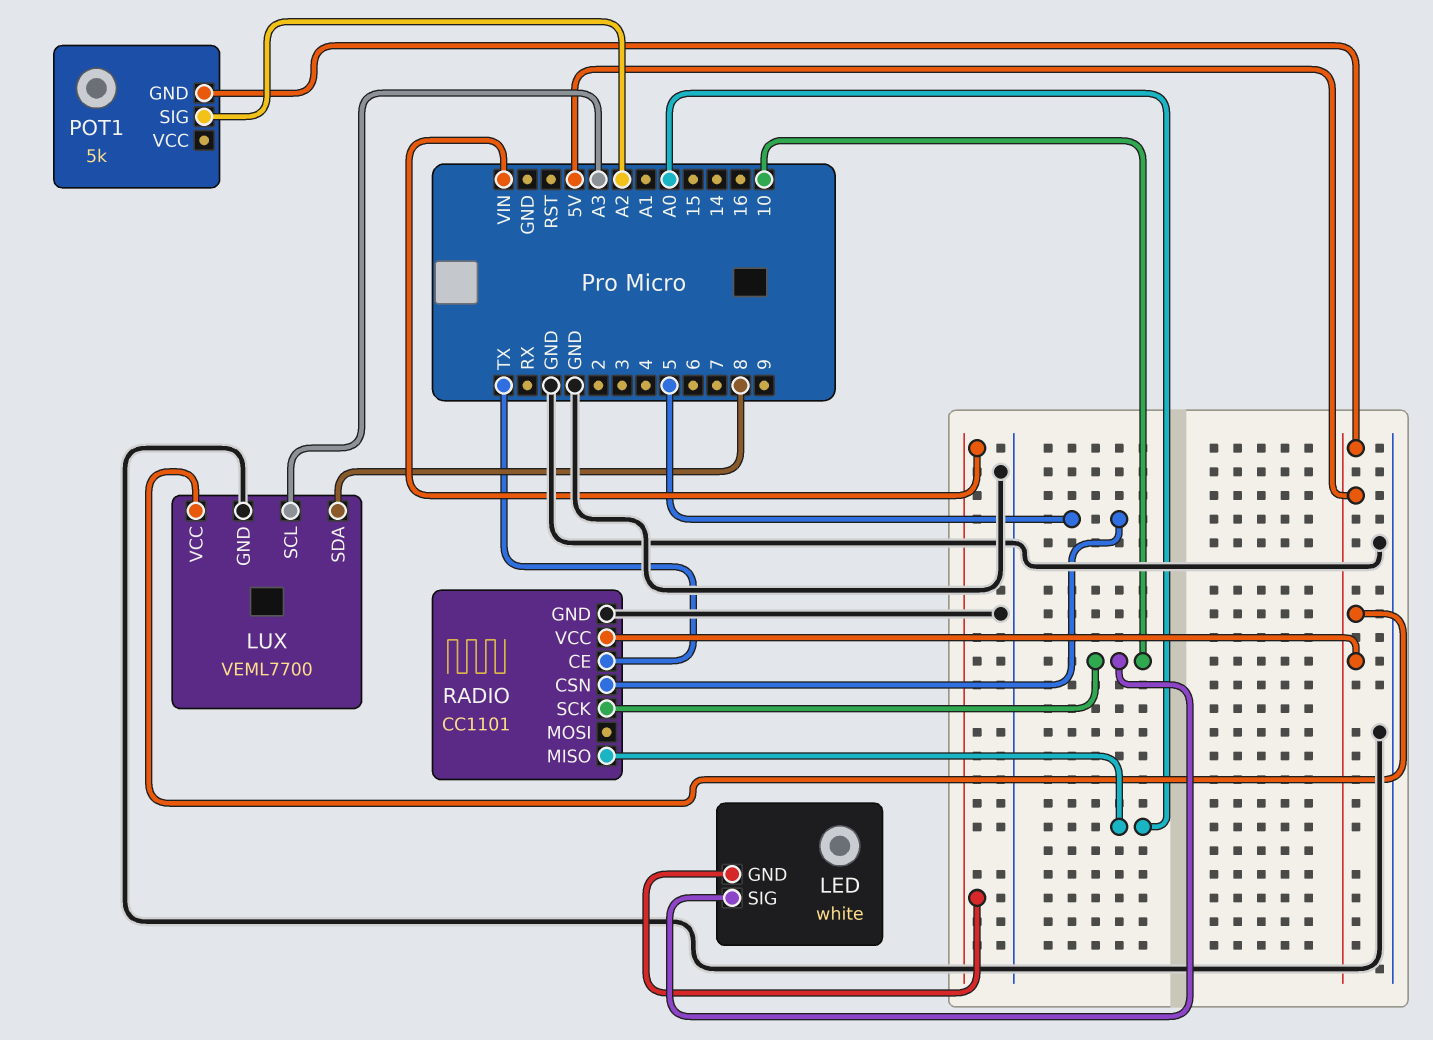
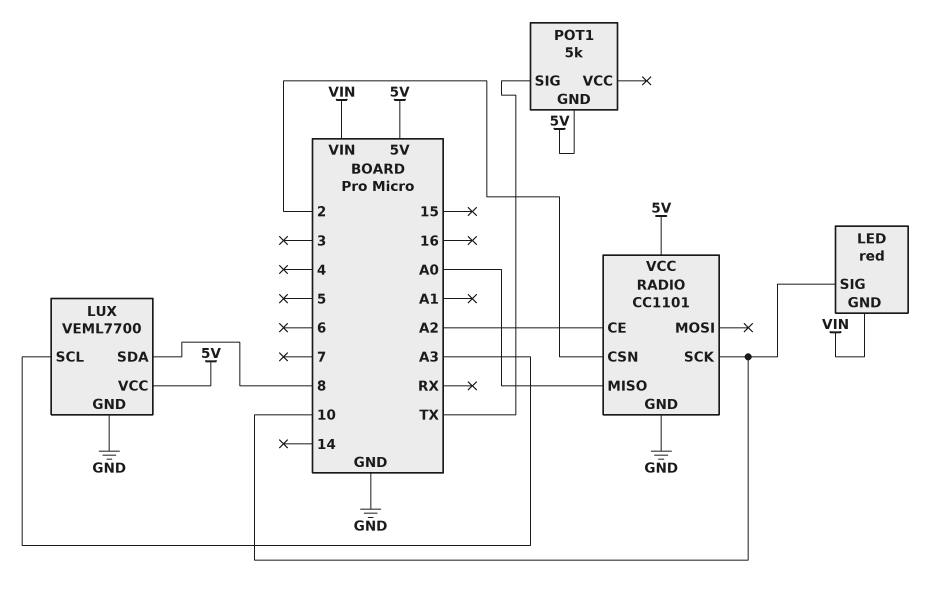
LED: white -> red
POT1 pin SIG: A2 -> TX
RADIO pin CE: TX -> A2
RADIO pin CSN: 5 -> 2

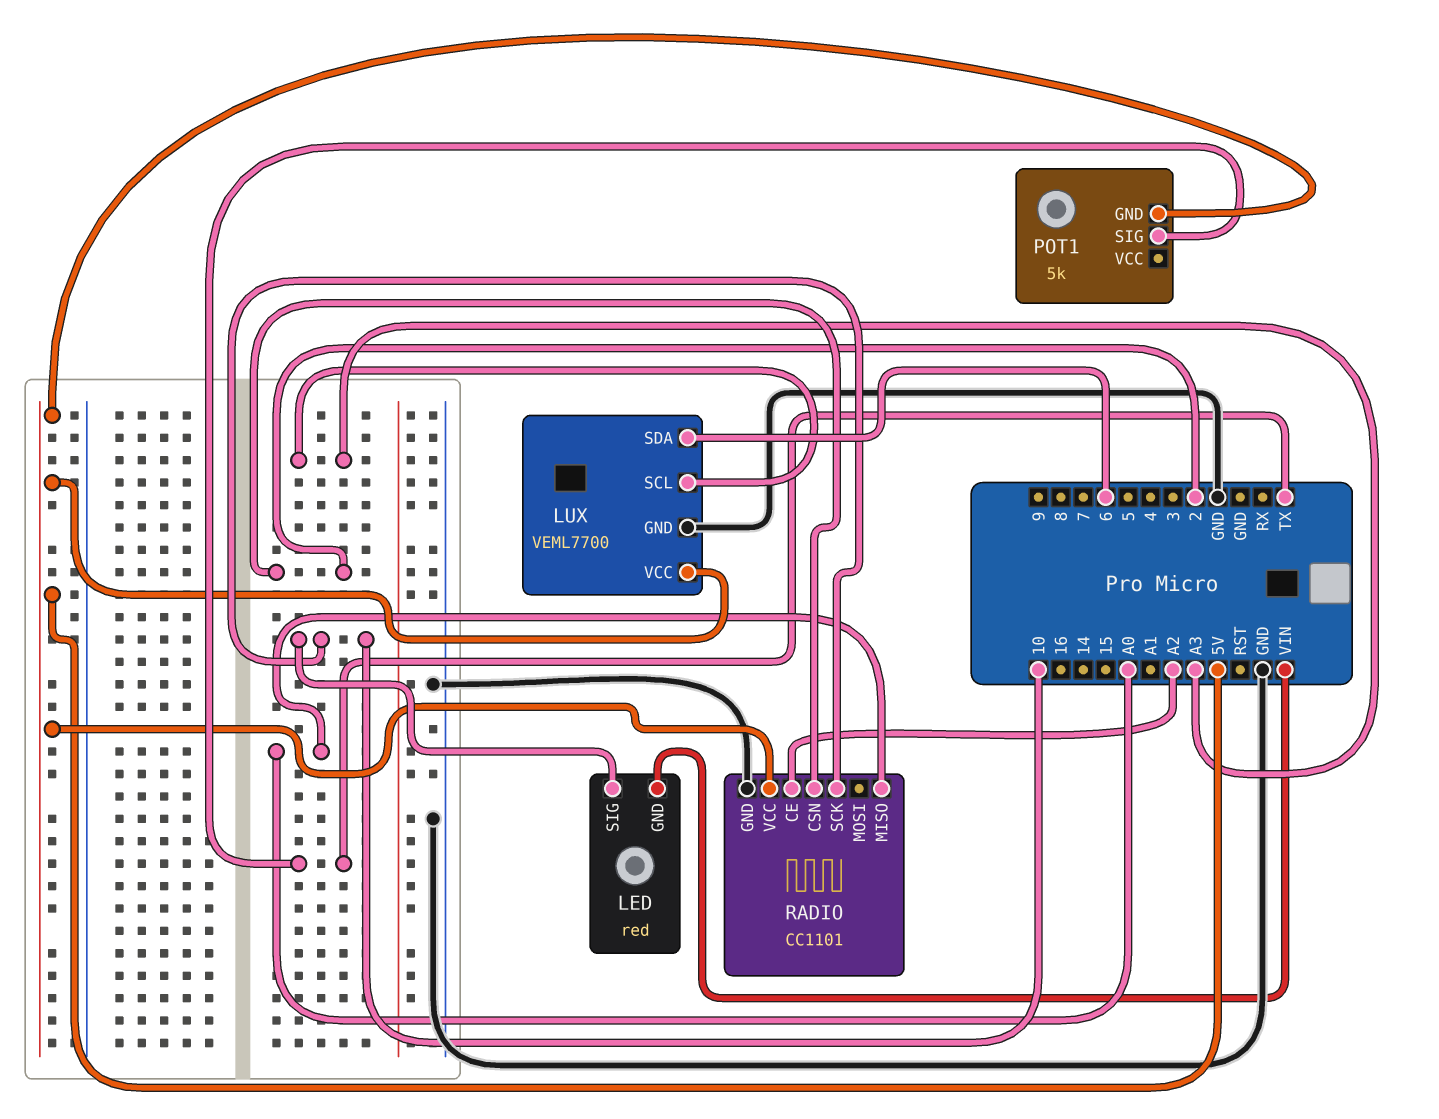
LUX pin SDA: 8 -> 6

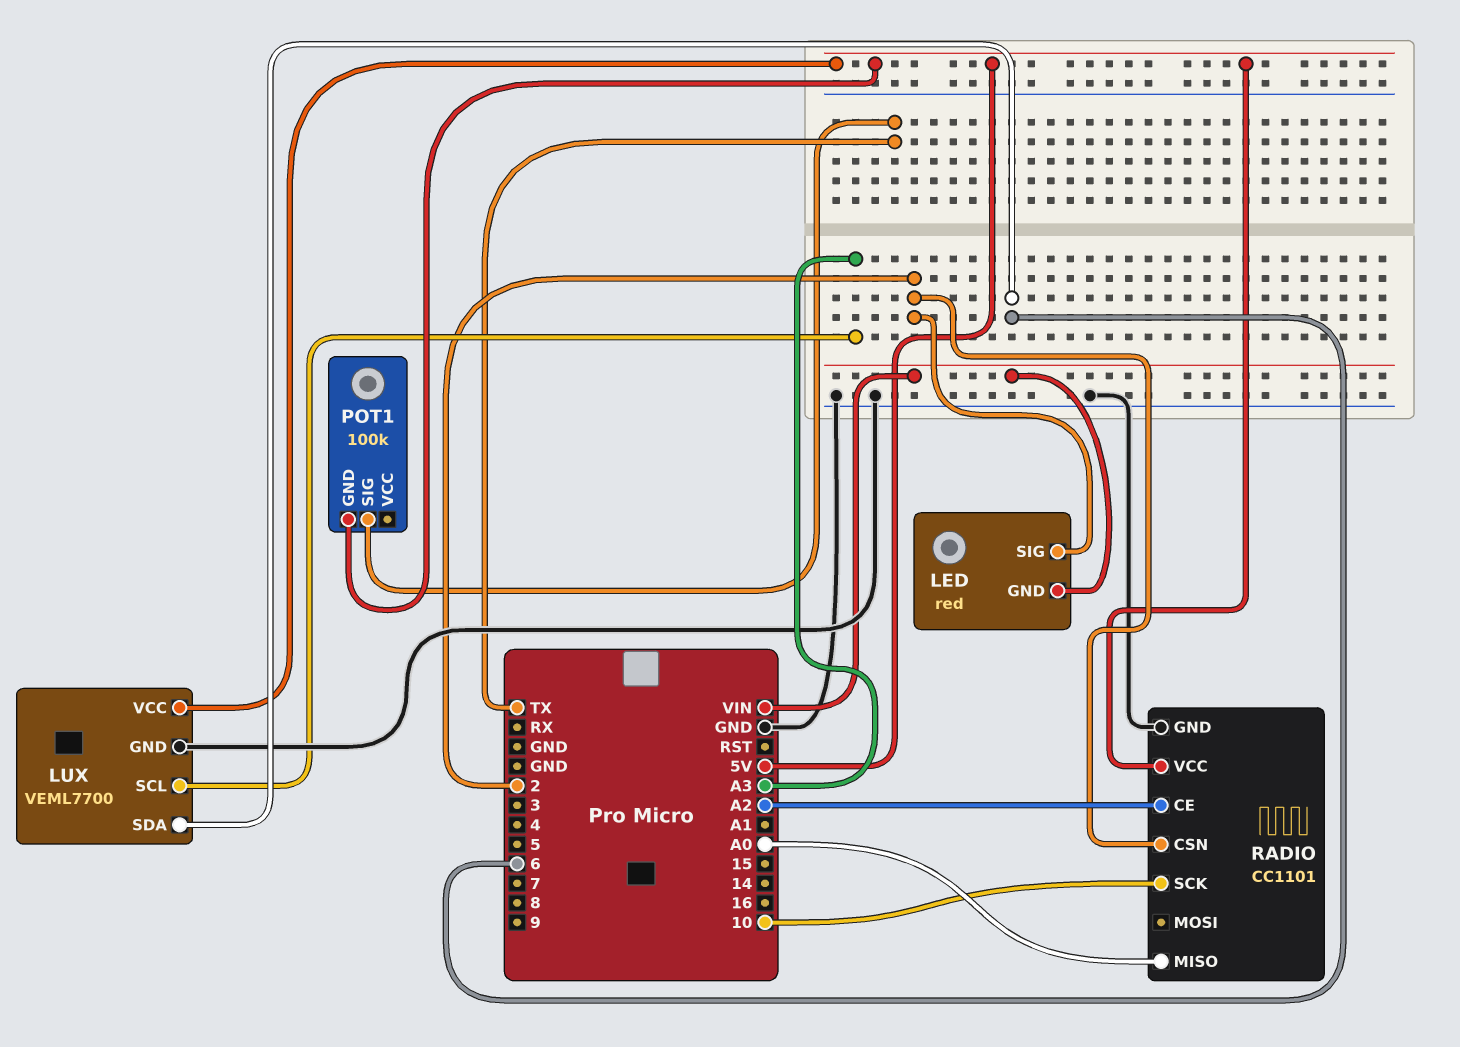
LED pin SIG: 10 -> 2
POT1: 5k -> 100k

